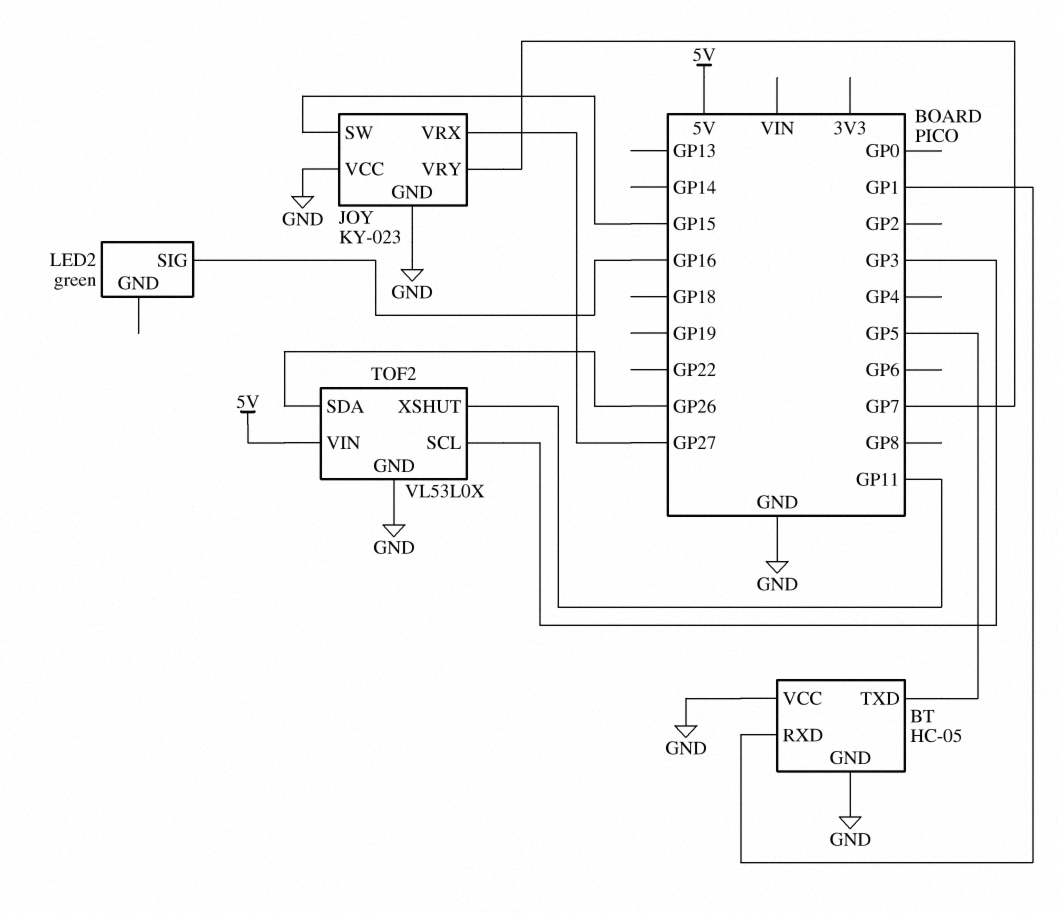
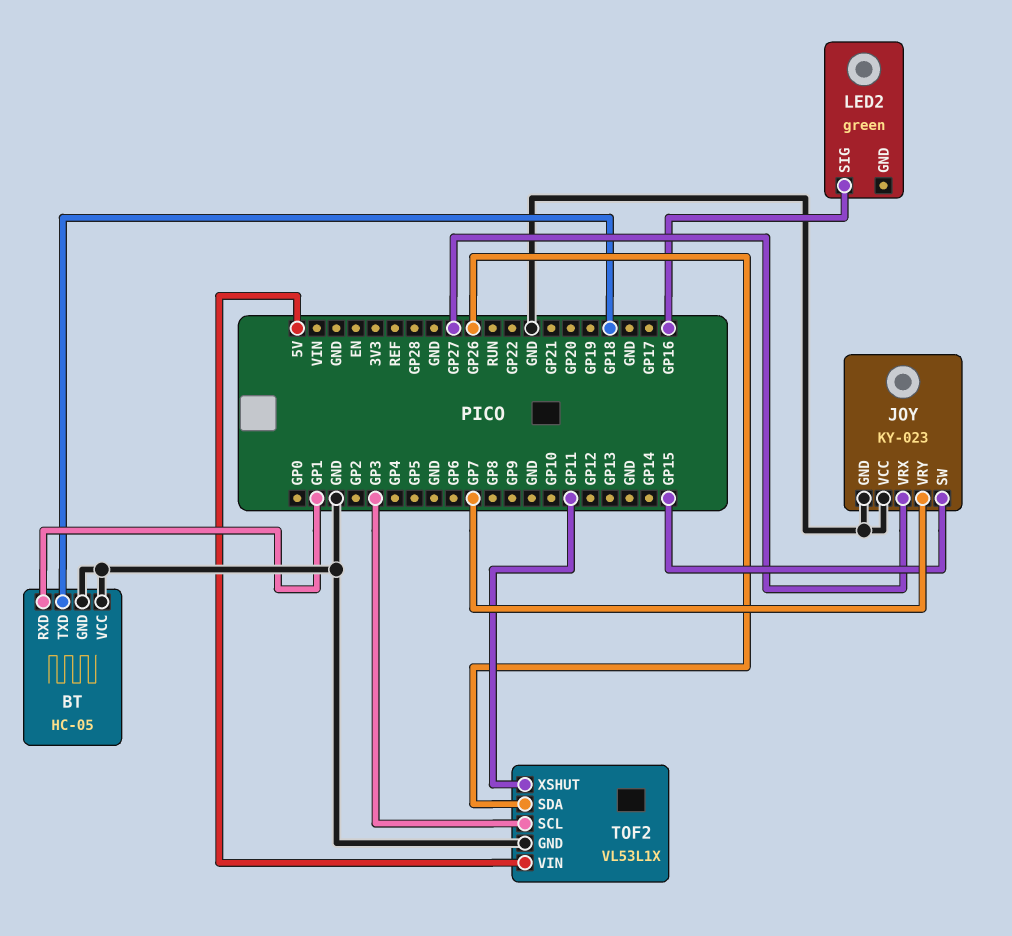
BT pin TXD: GP5 -> GP18
TOF2: VL53L0X -> VL53L1X

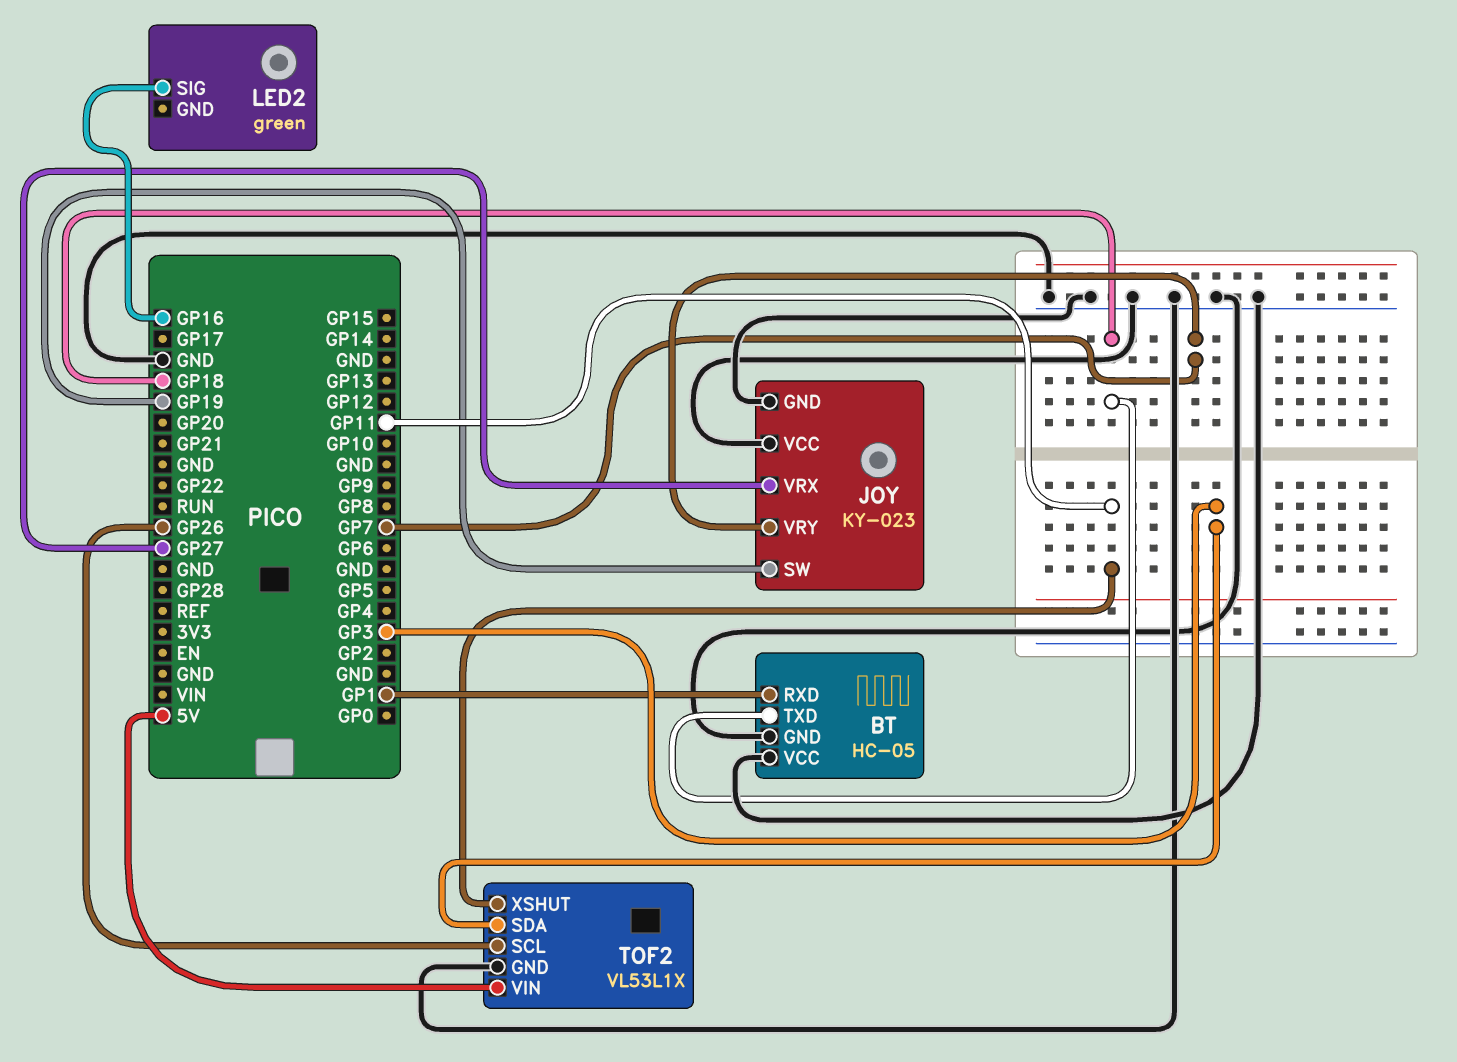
JOY pin SW: GP15 -> GP19
TOF2 pin SCL: GP3 -> GP26
TOF2 pin SDA: GP26 -> GP3

